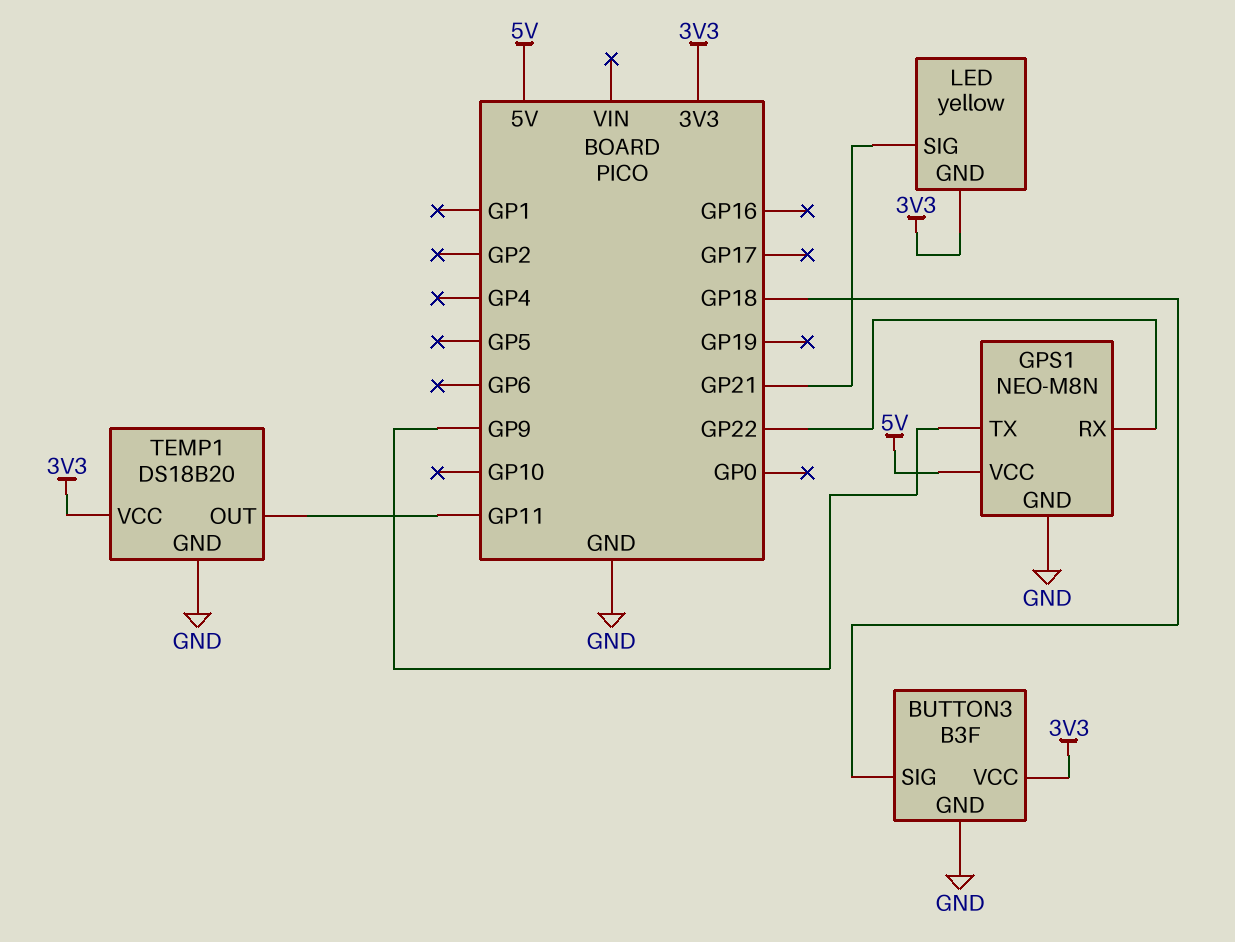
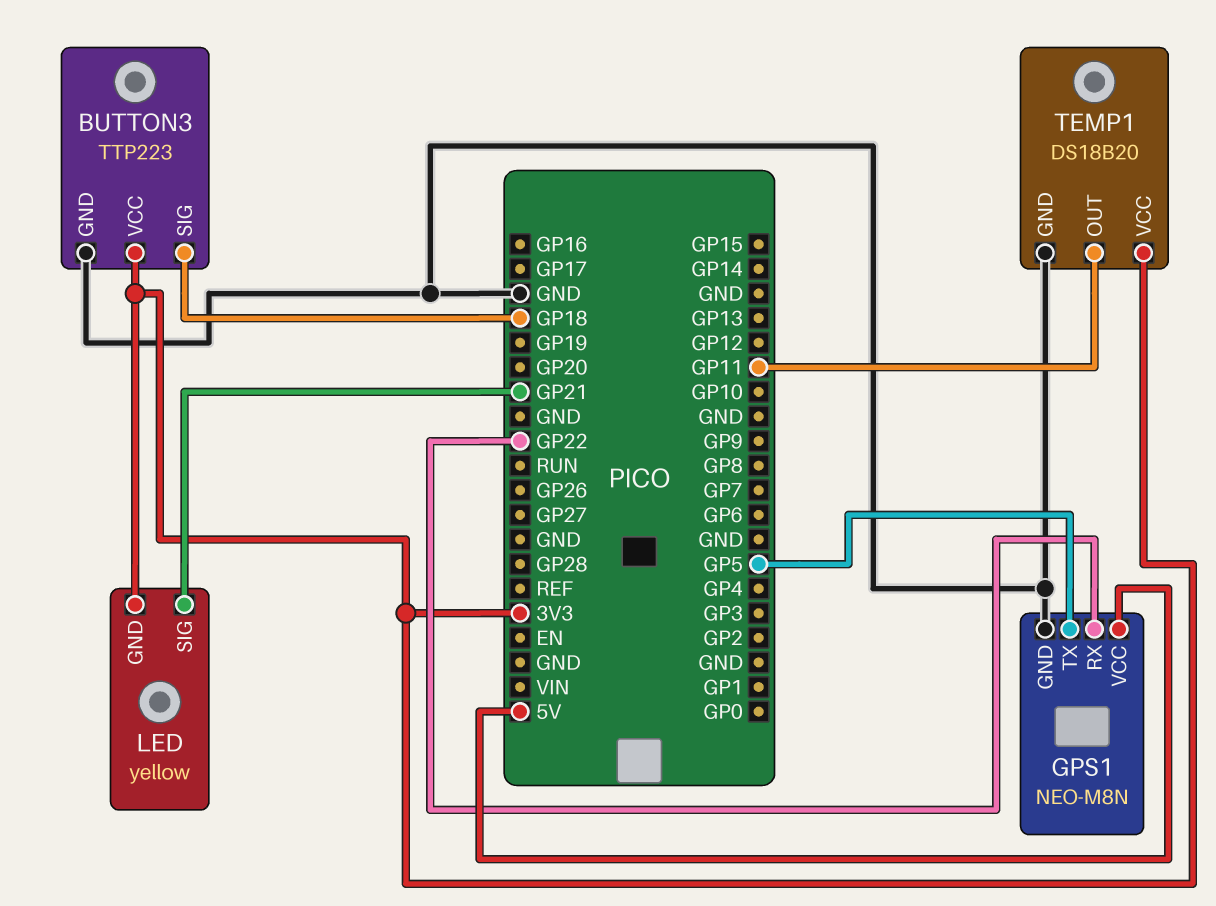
BUTTON3: B3F -> TTP223
GPS1 pin TX: GP9 -> GP5

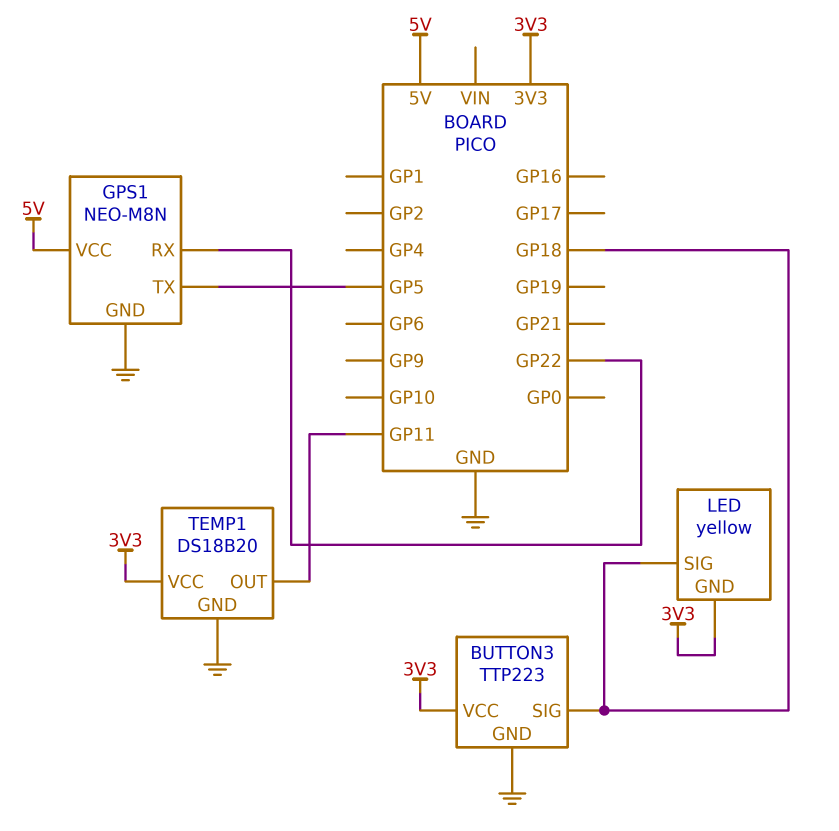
LED pin SIG: GP21 -> GP18

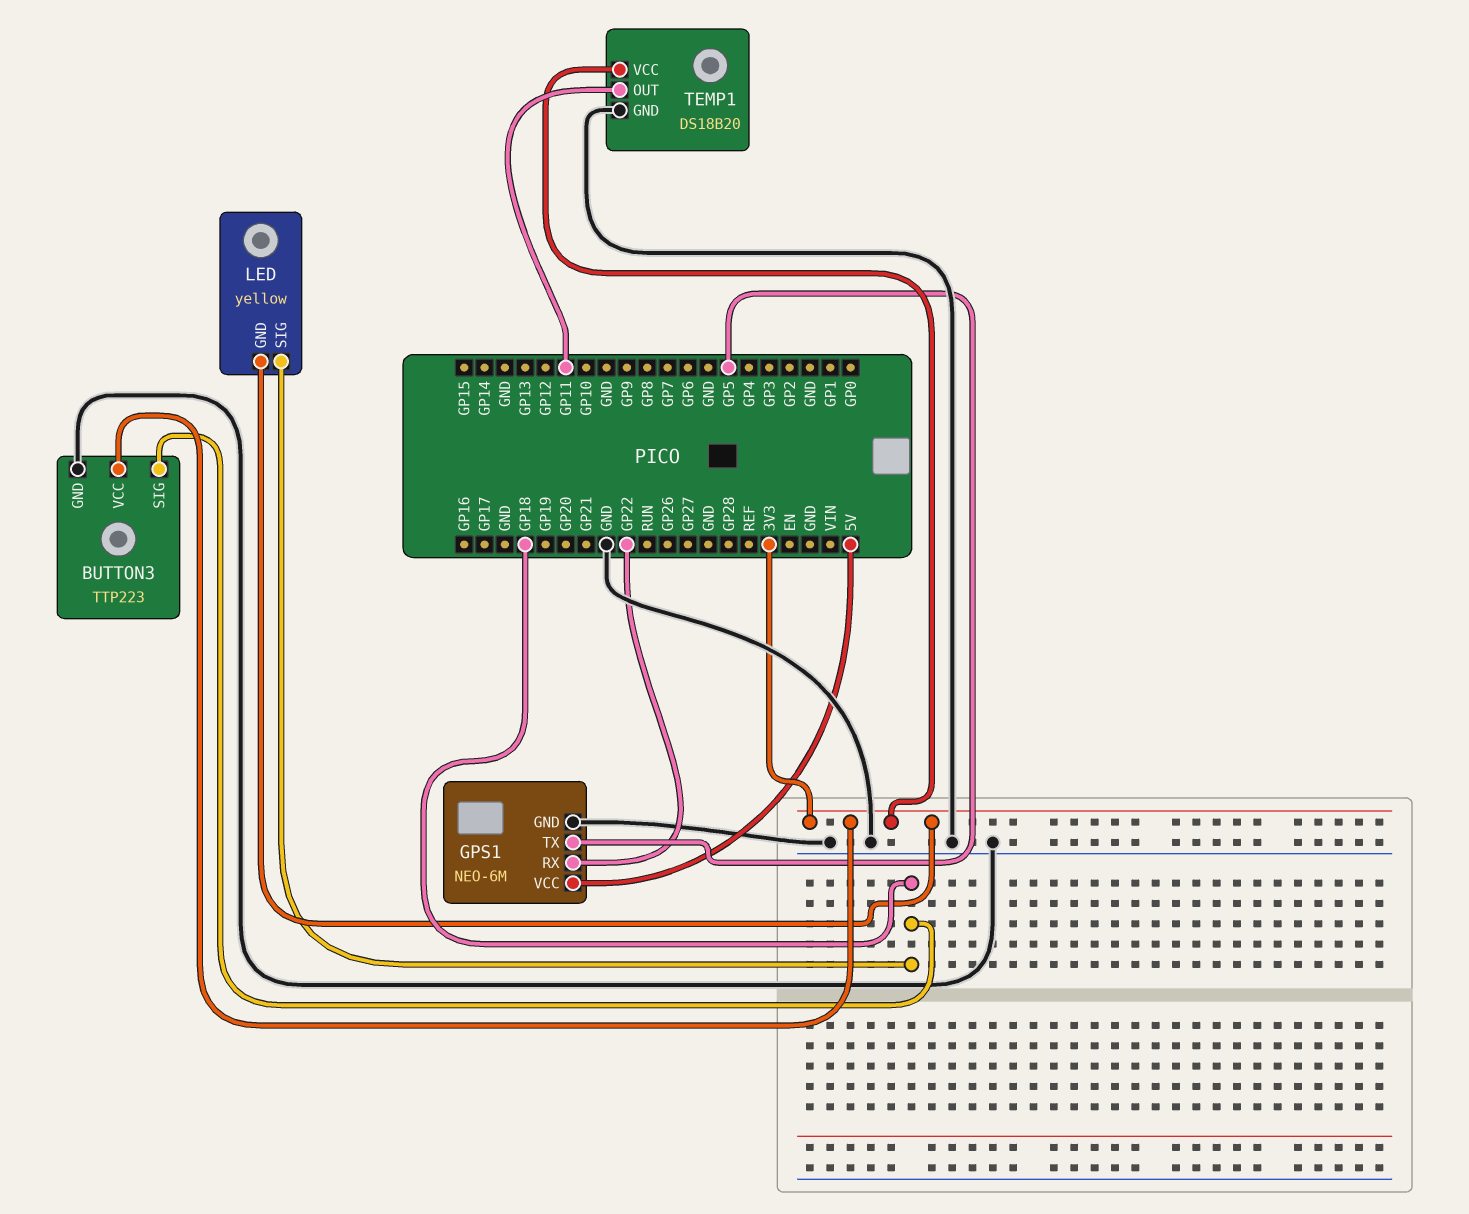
GPS1: NEO-M8N -> NEO-6M

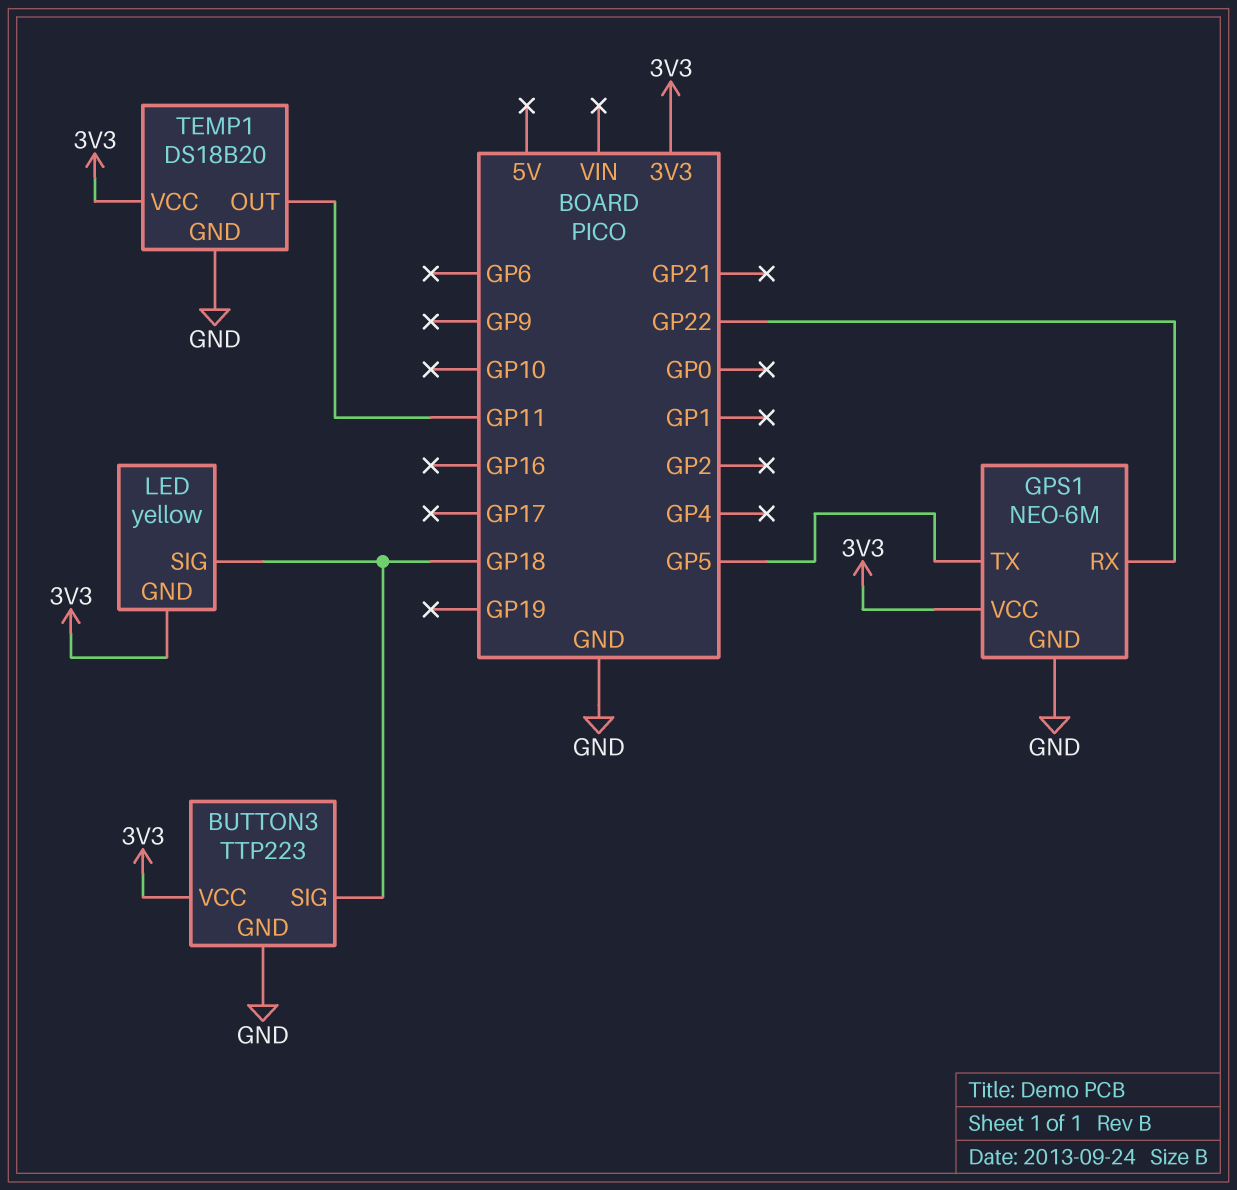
GPS1 pin VCC: 5V -> 3V3

